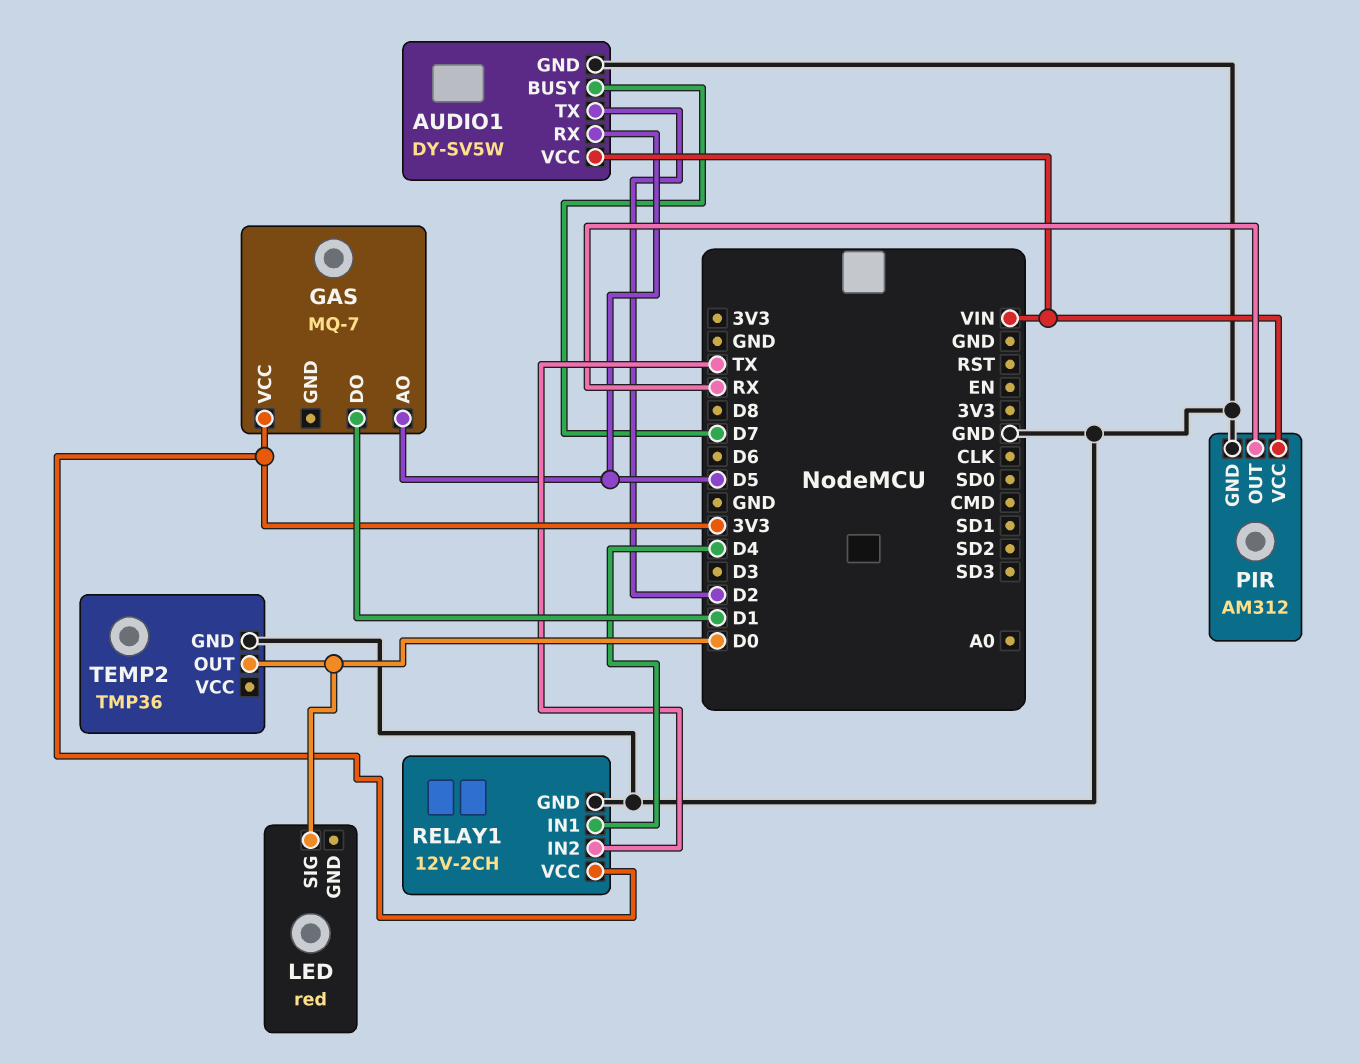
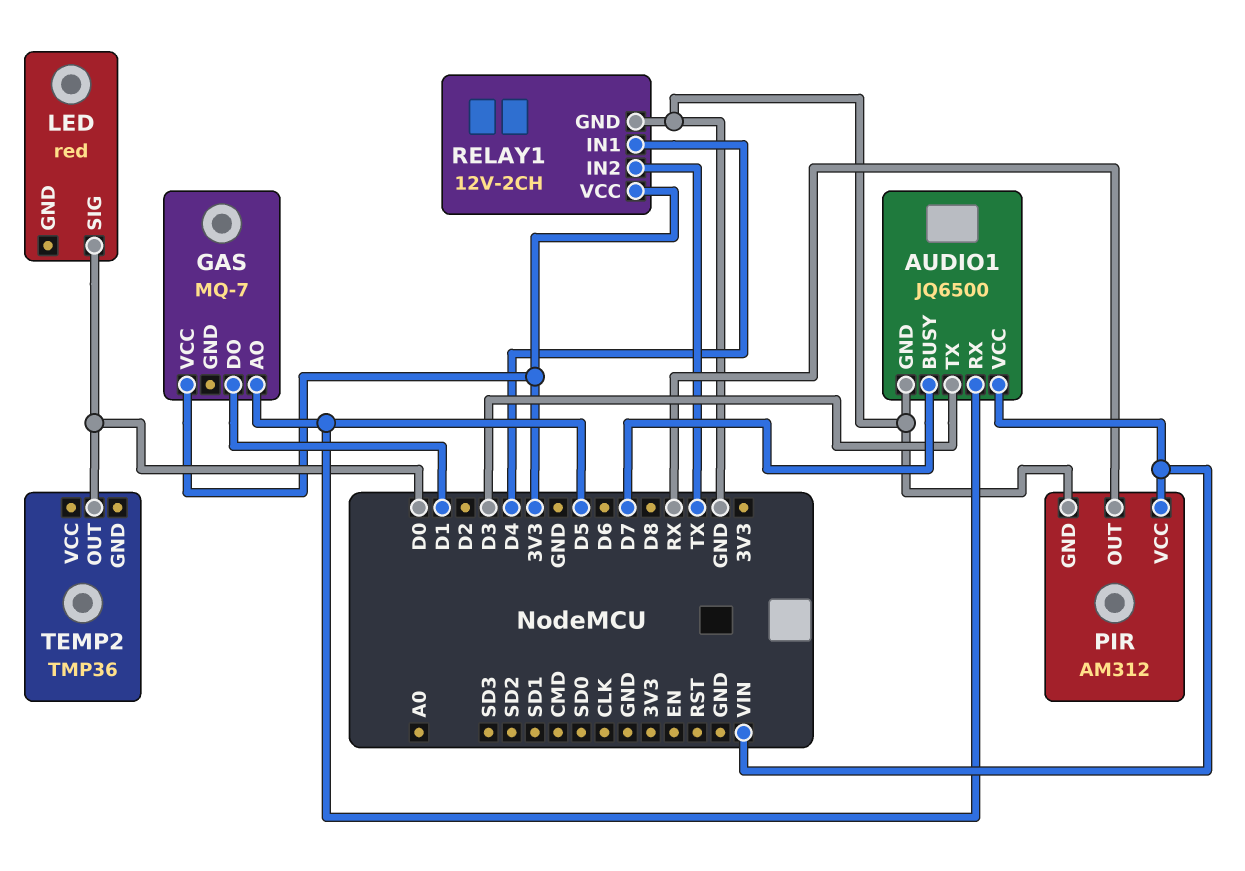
AUDIO1: DY-SV5W -> JQ6500
AUDIO1 pin TX: D2 -> D3
TEMP2 pin GND: GND -> none

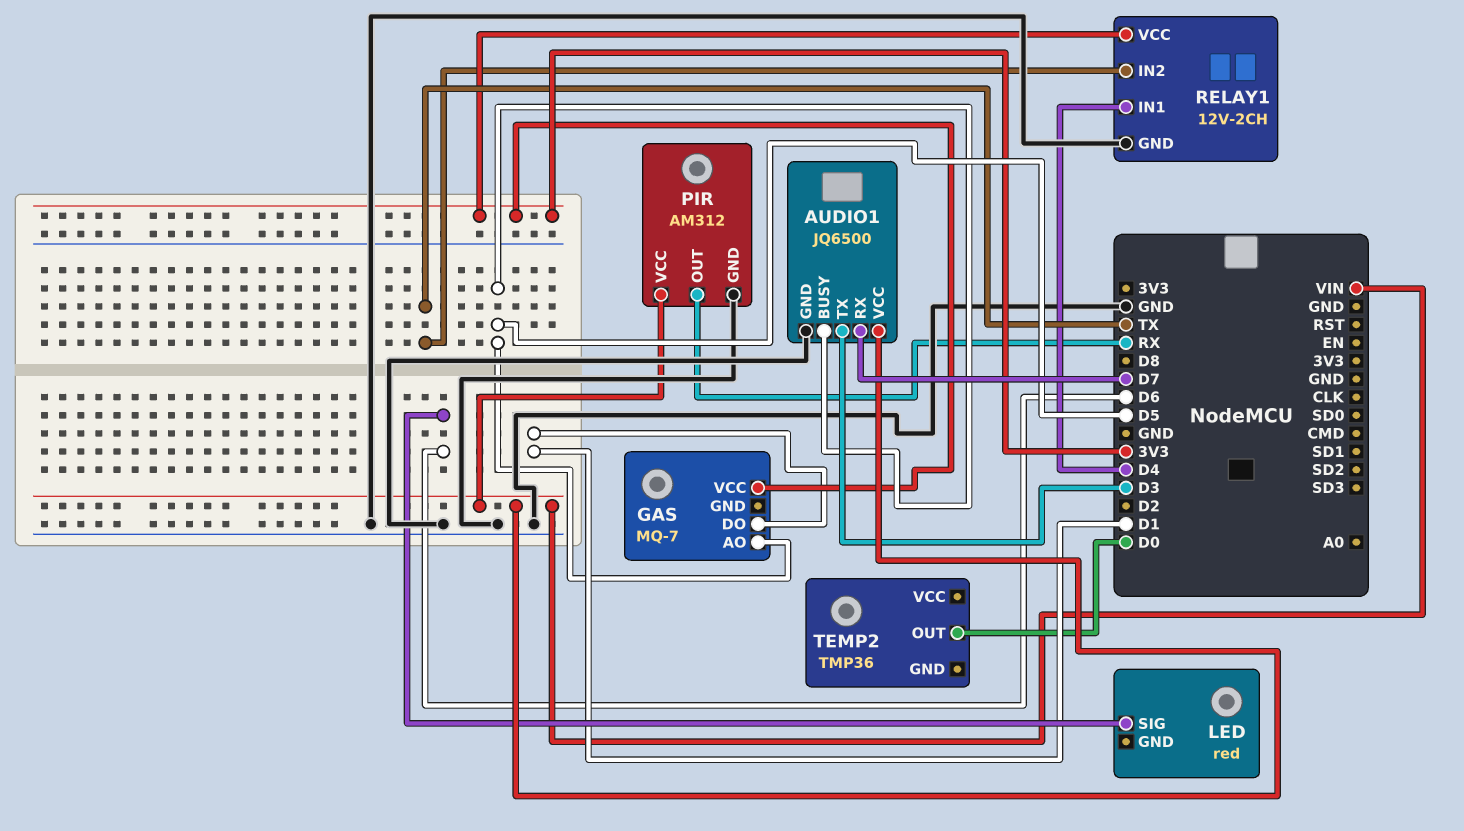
AUDIO1 pin BUSY: D7 -> D5
AUDIO1 pin RX: D5 -> D7
LED pin SIG: D0 -> D6

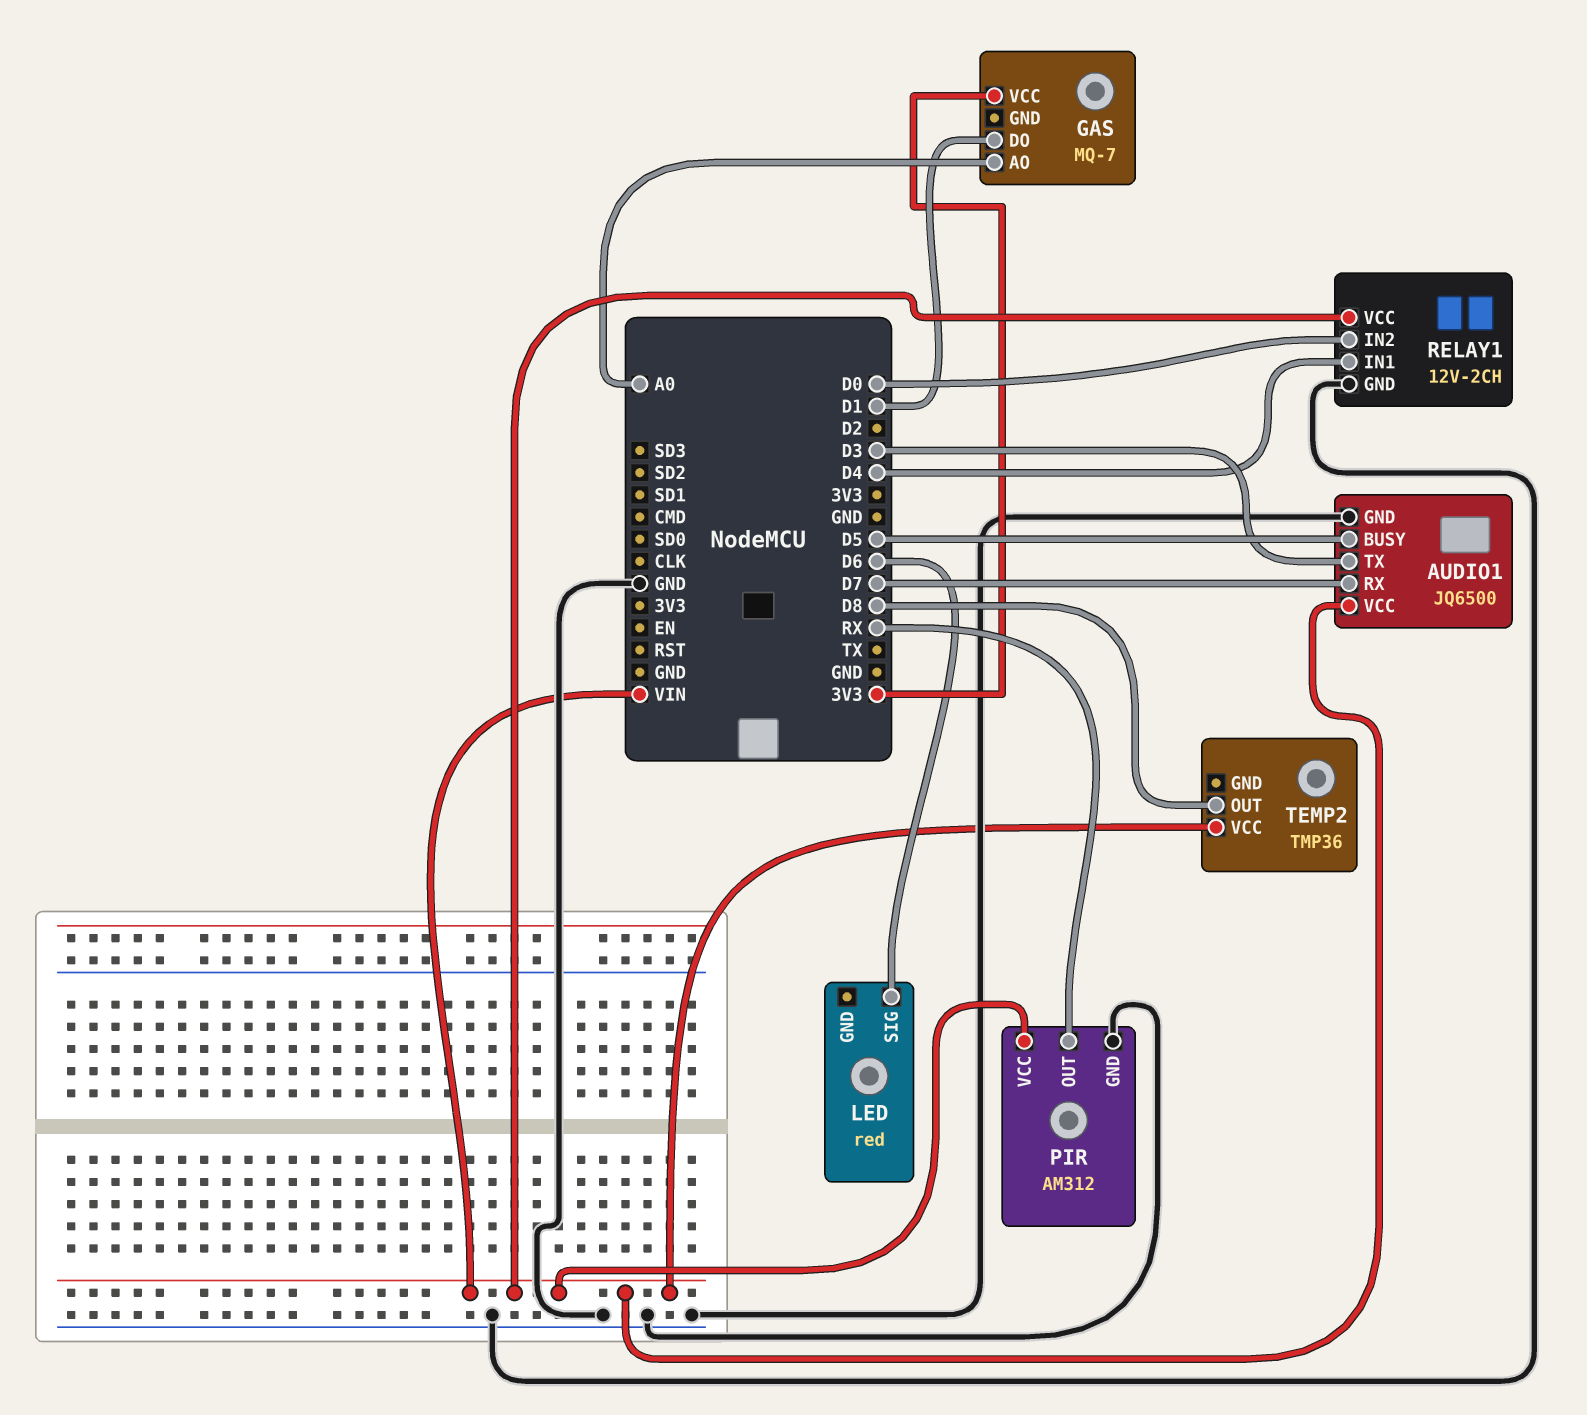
GAS pin AO: D5 -> A0
RELAY1 pin IN2: TX -> D0
RELAY1 pin VCC: 3V3 -> VIN
TEMP2 pin OUT: D0 -> D8
TEMP2 pin VCC: none -> VIN

